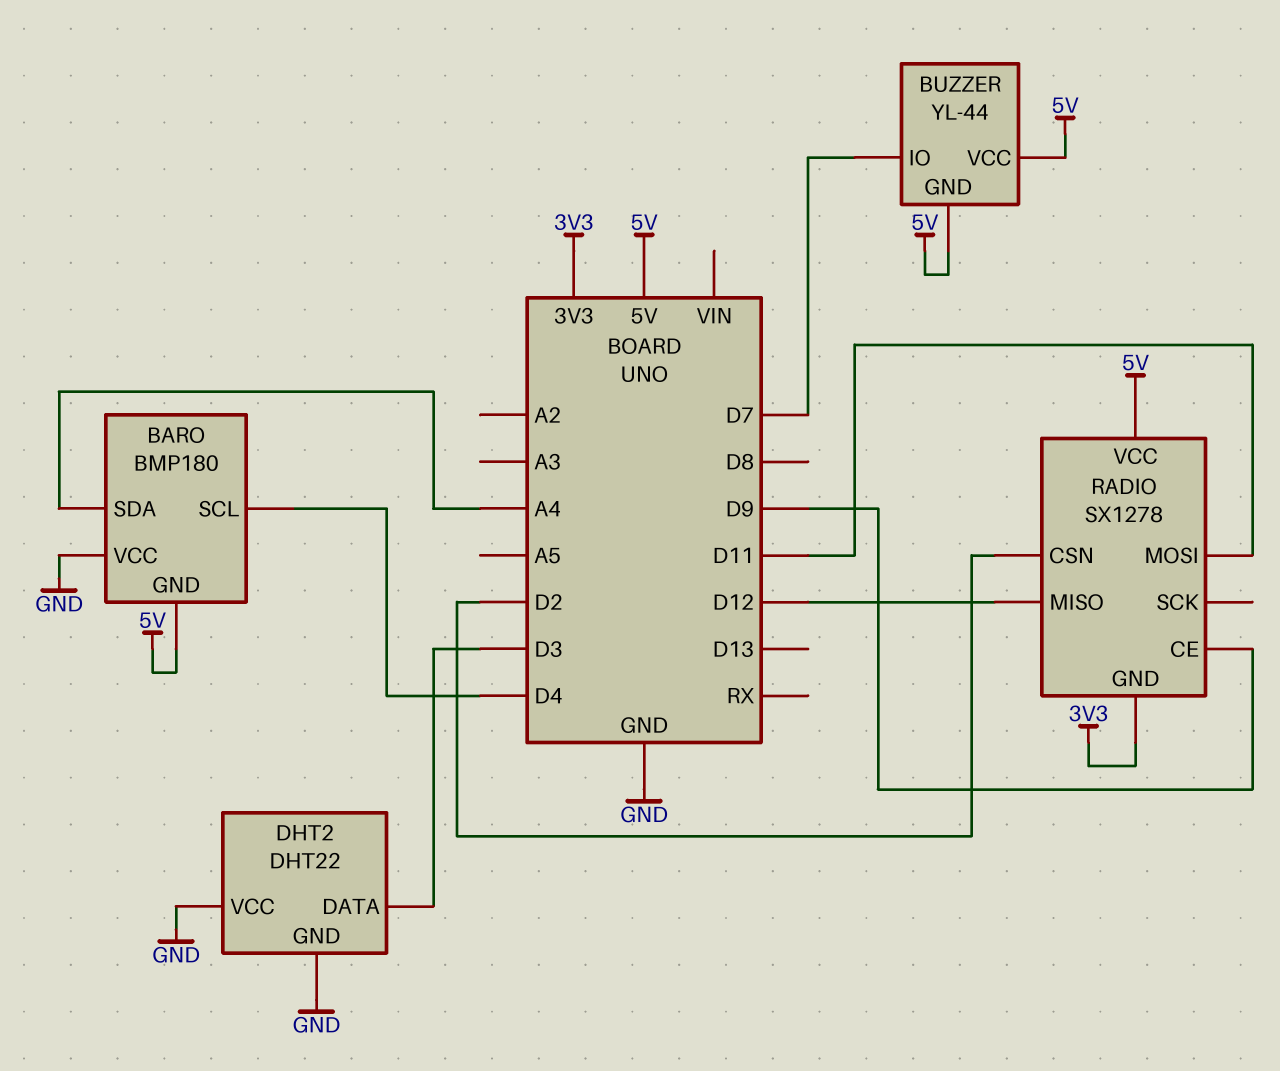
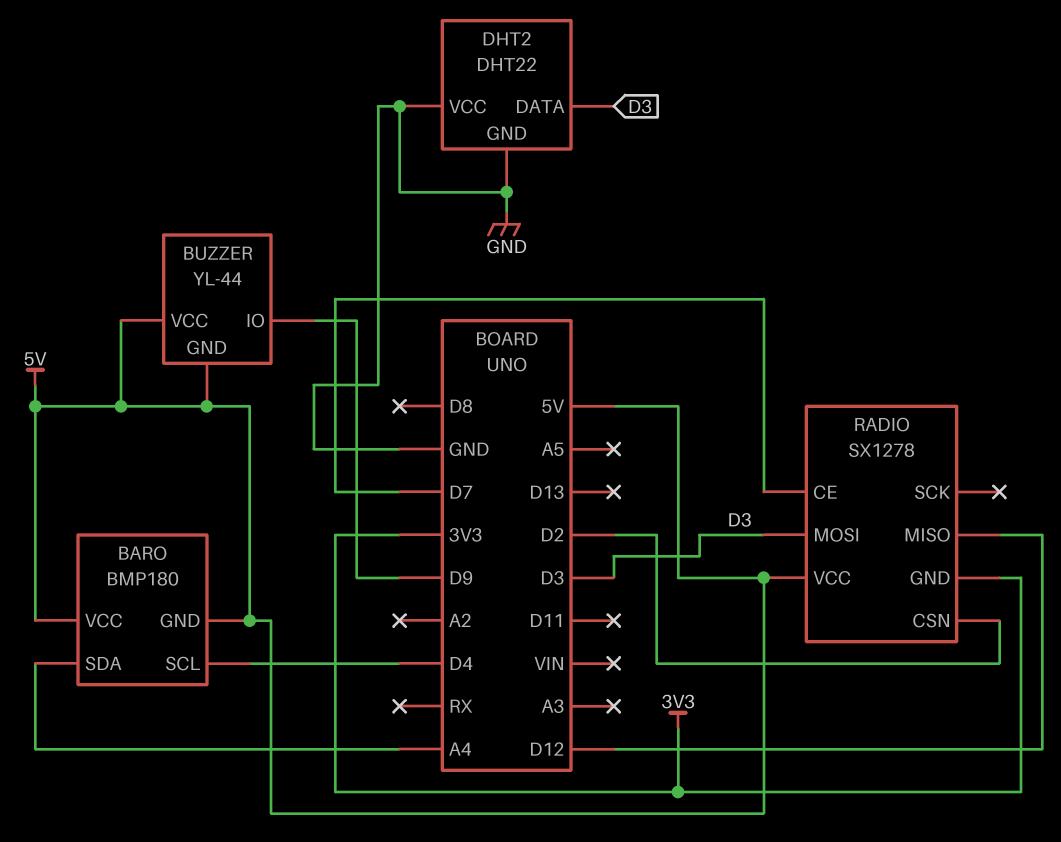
BARO pin VCC: GND -> 5V
BUZZER pin IO: D7 -> D9
RADIO pin CE: D9 -> D7
RADIO pin MOSI: D11 -> D3

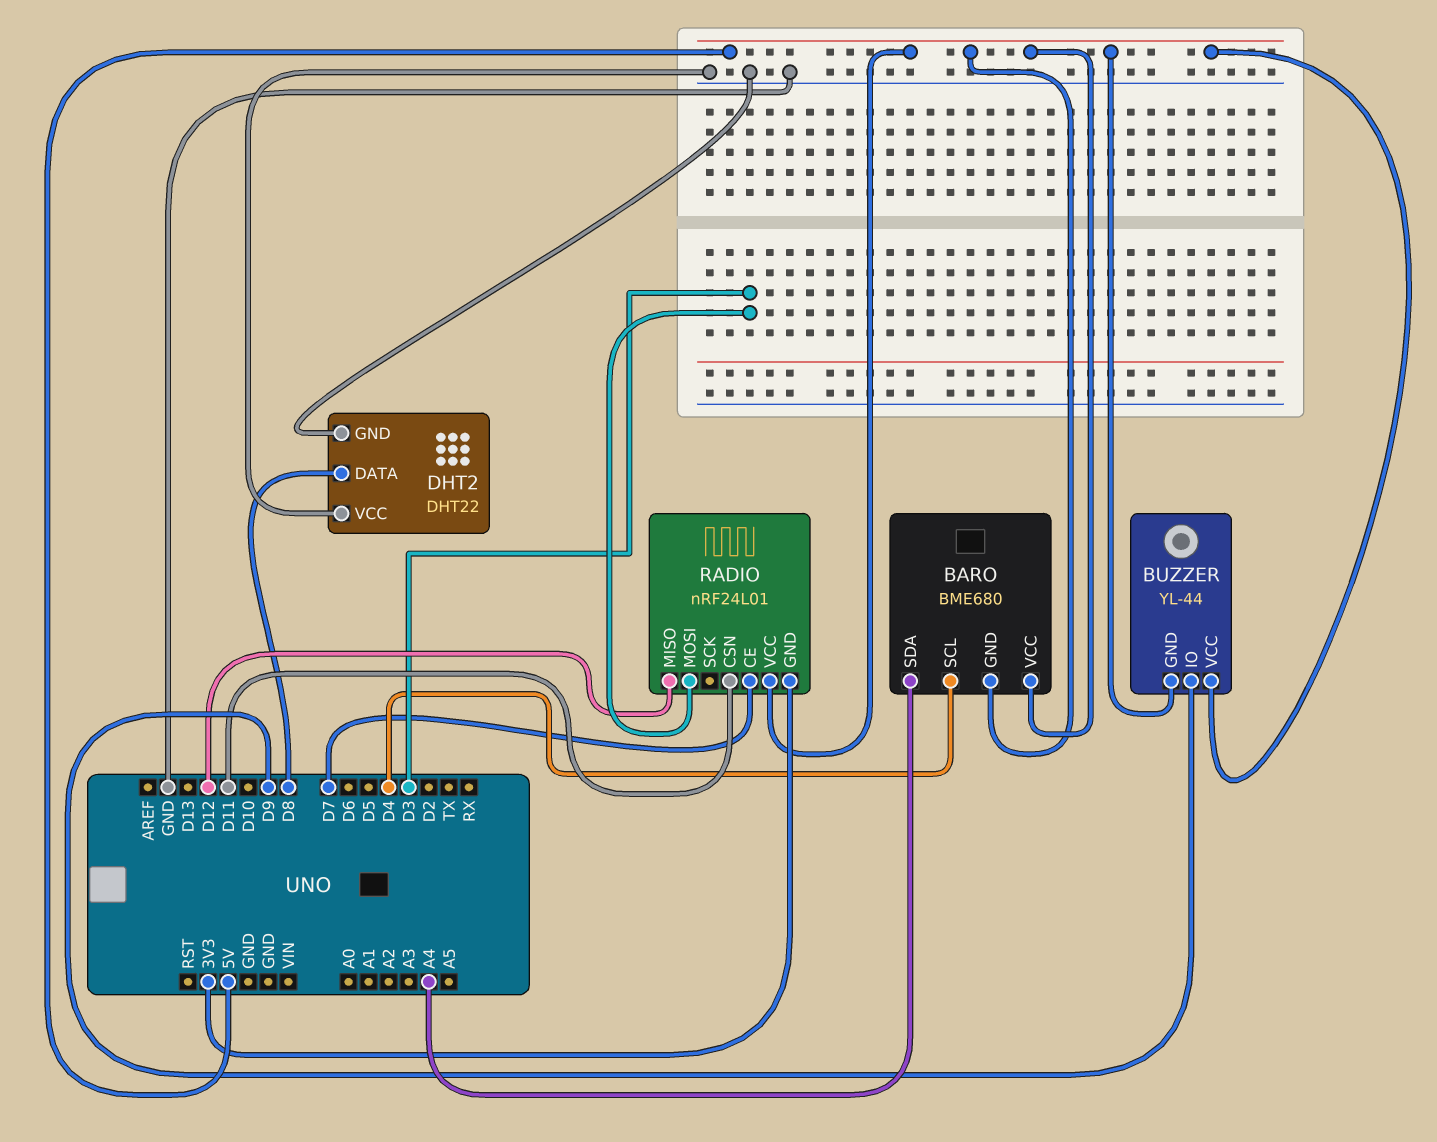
BARO: BMP180 -> BME680
DHT2 pin DATA: D3 -> D8
RADIO: SX1278 -> nRF24L01
RADIO pin CSN: D2 -> D11

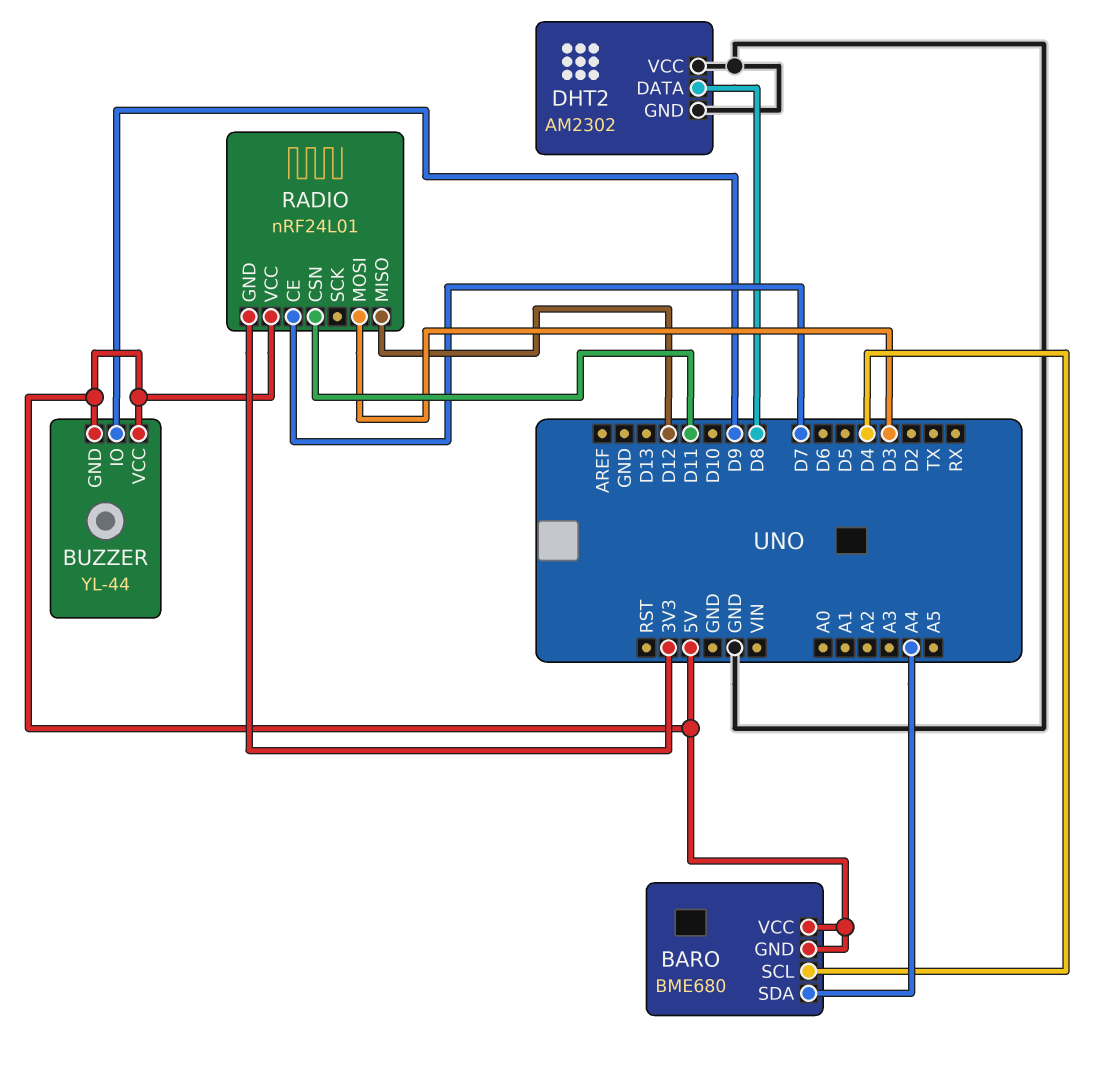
DHT2: DHT22 -> AM2302

